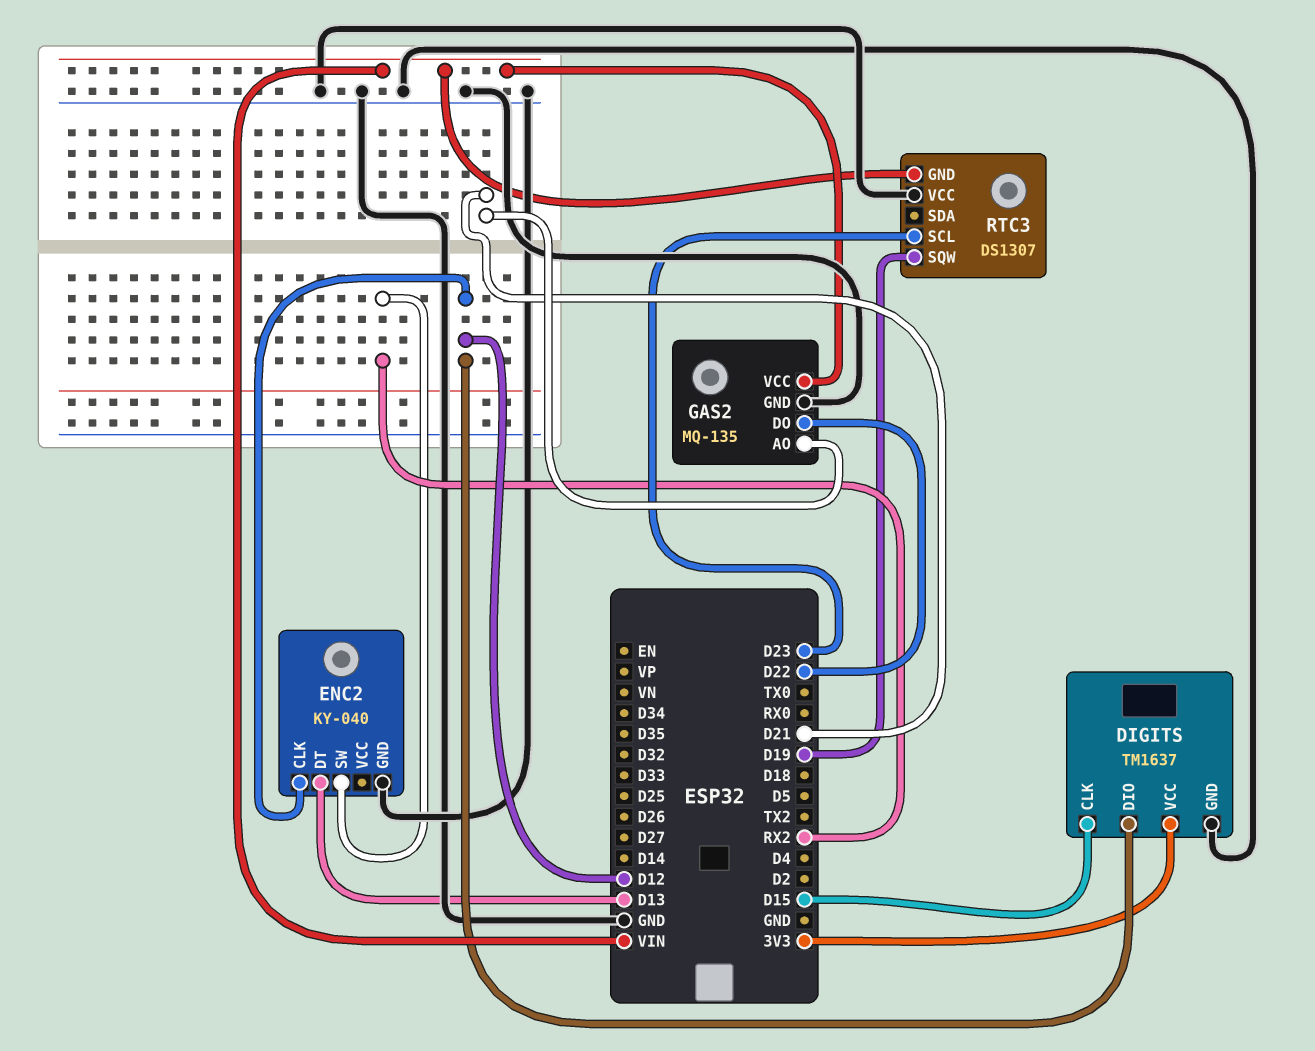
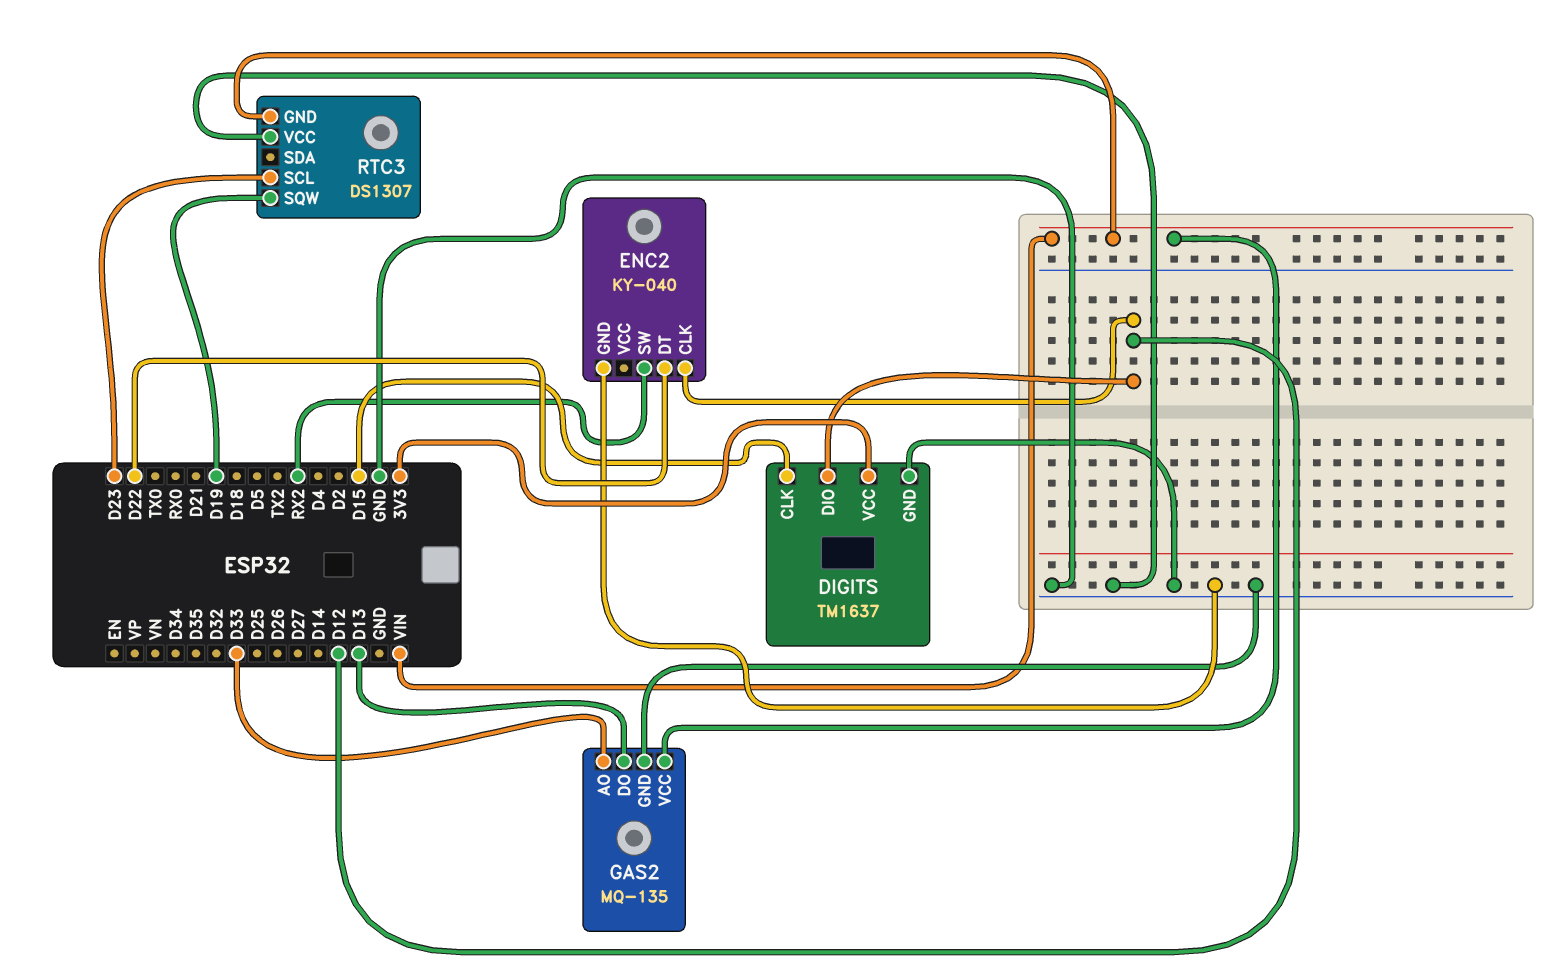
ENC2 pin DT: D13 -> D22
GAS2 pin AO: D21 -> D33
GAS2 pin DO: D22 -> D13

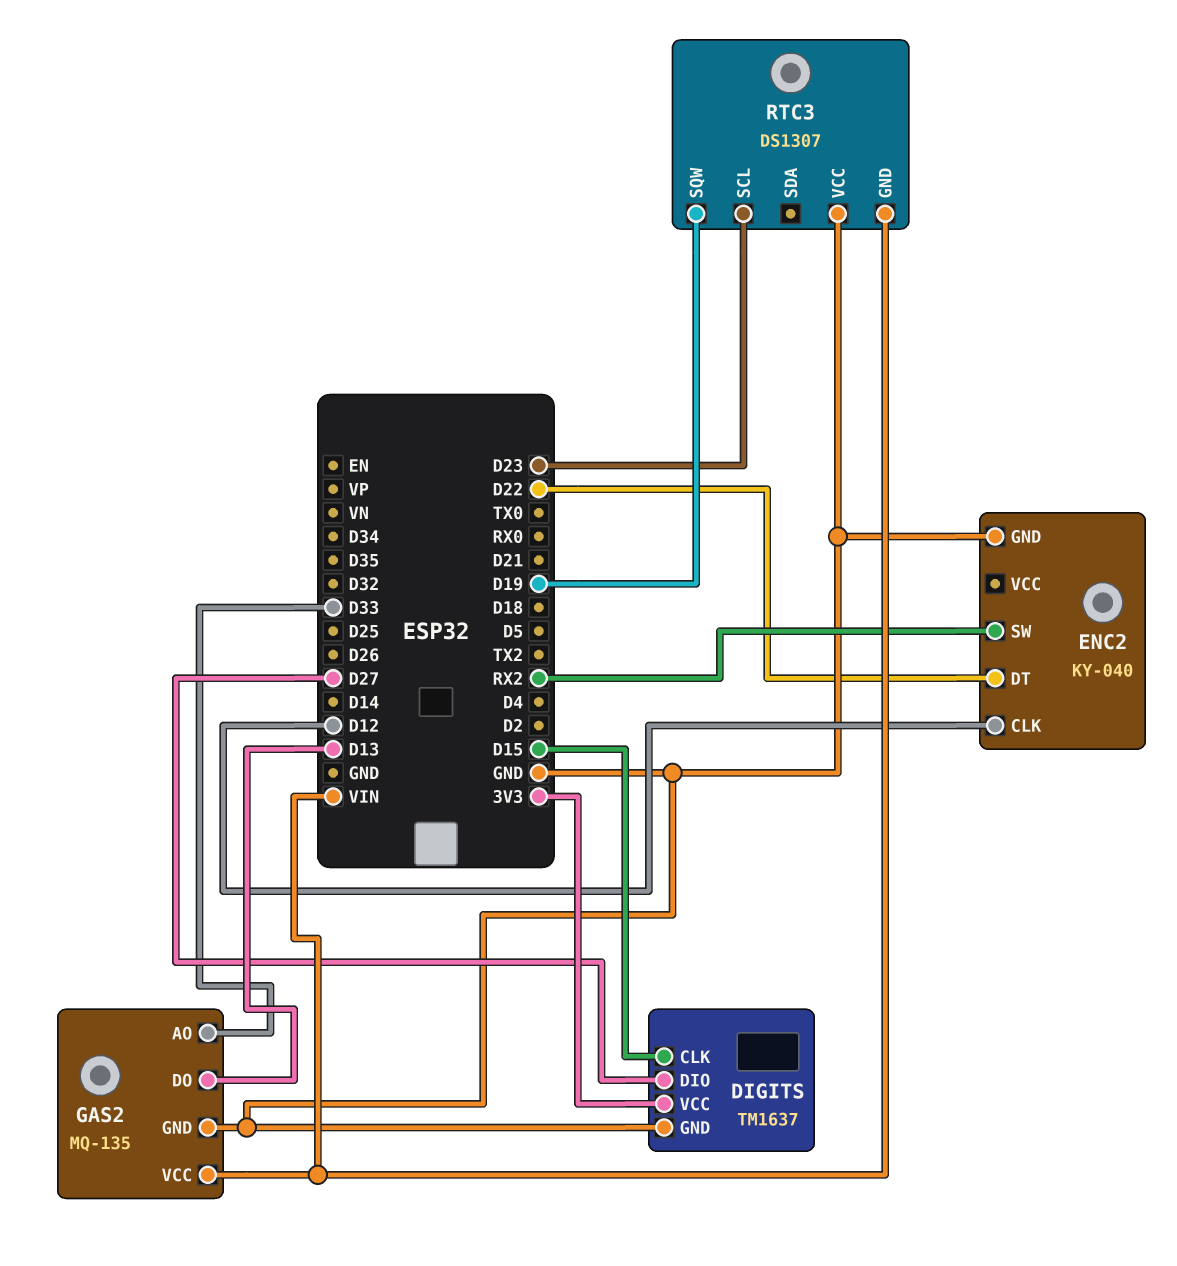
DIGITS pin DIO: D12 -> D27

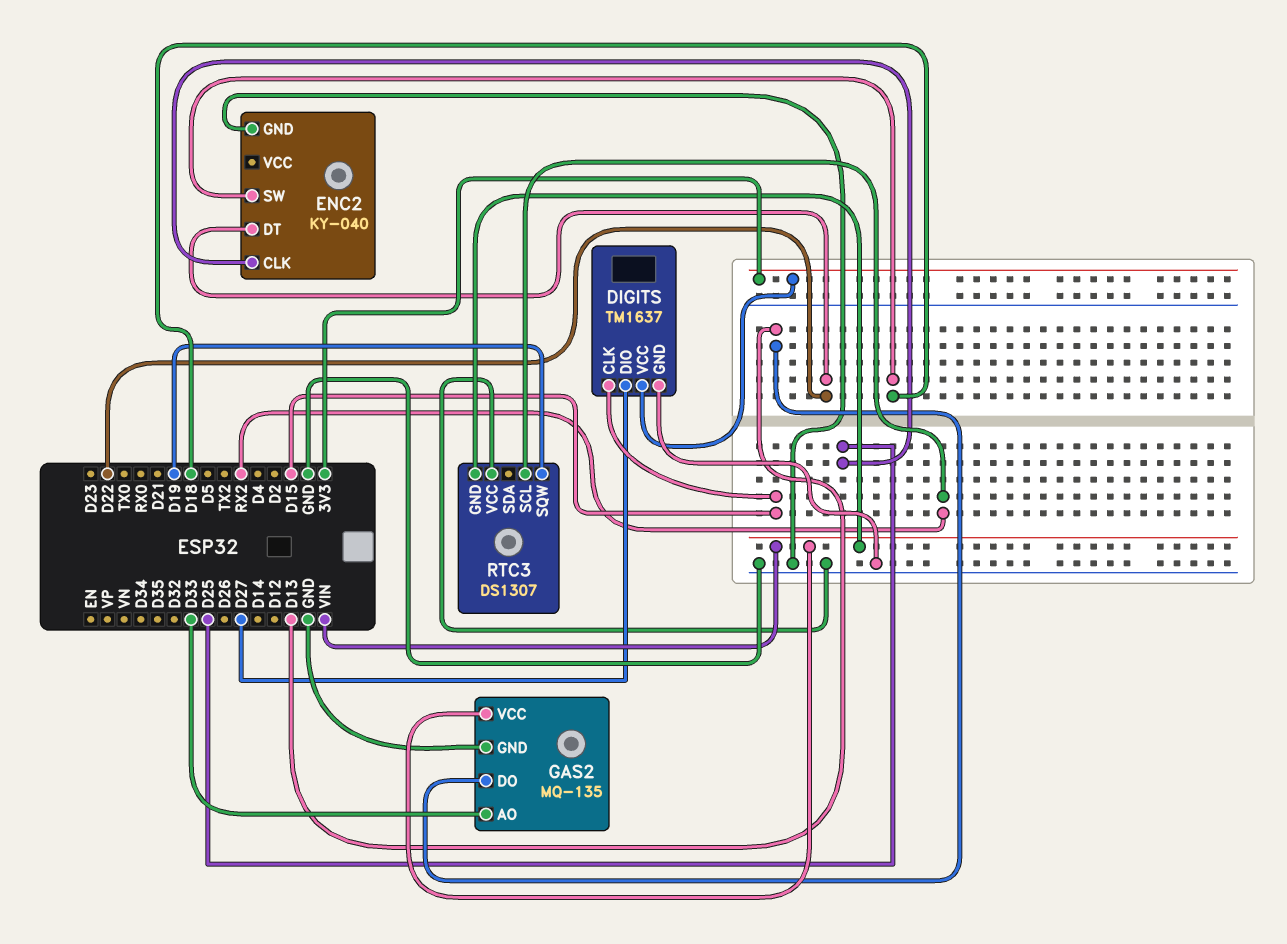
ENC2 pin CLK: D12 -> D25
ENC2 pin SW: RX2 -> D18
RTC3 pin SCL: D23 -> RX2

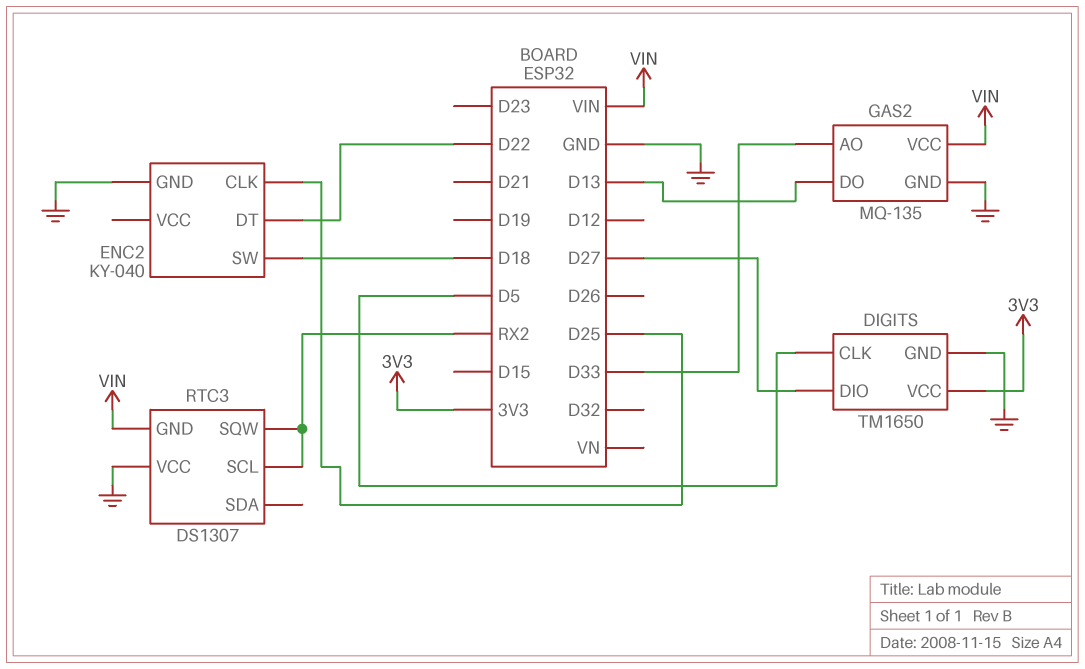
DIGITS: TM1637 -> TM1650
DIGITS pin CLK: D15 -> D5
RTC3 pin SQW: D19 -> RX2

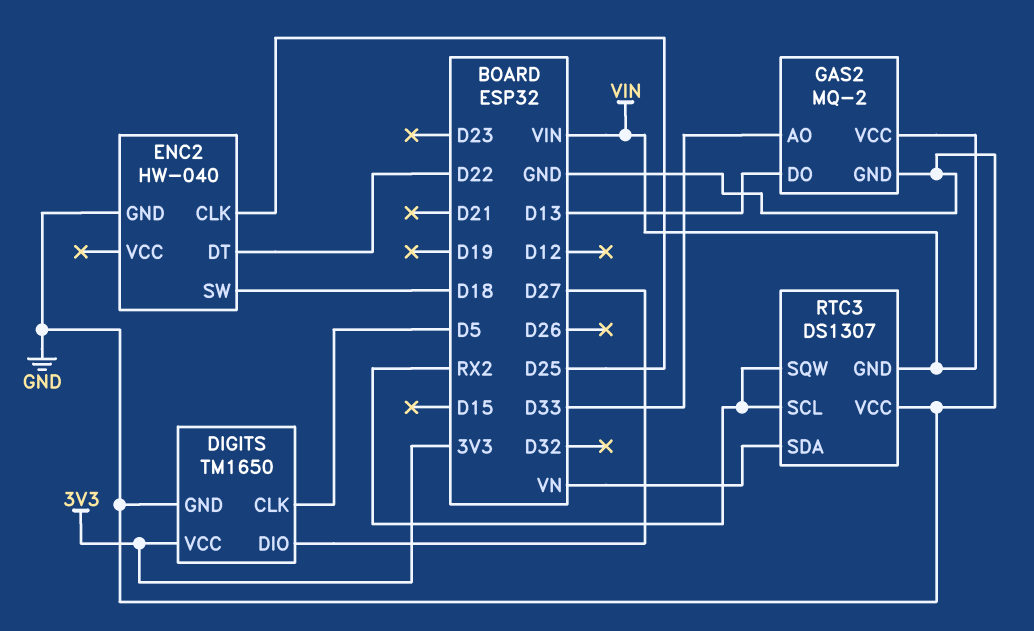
ENC2: KY-040 -> HW-040
GAS2: MQ-135 -> MQ-2
RTC3 pin SDA: none -> VN

